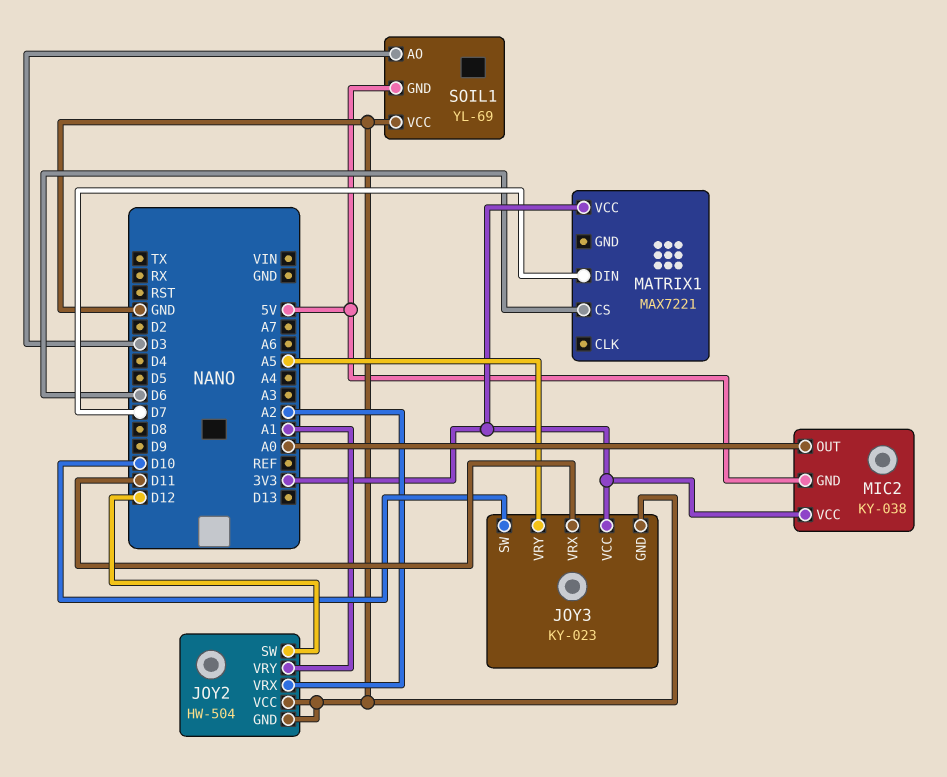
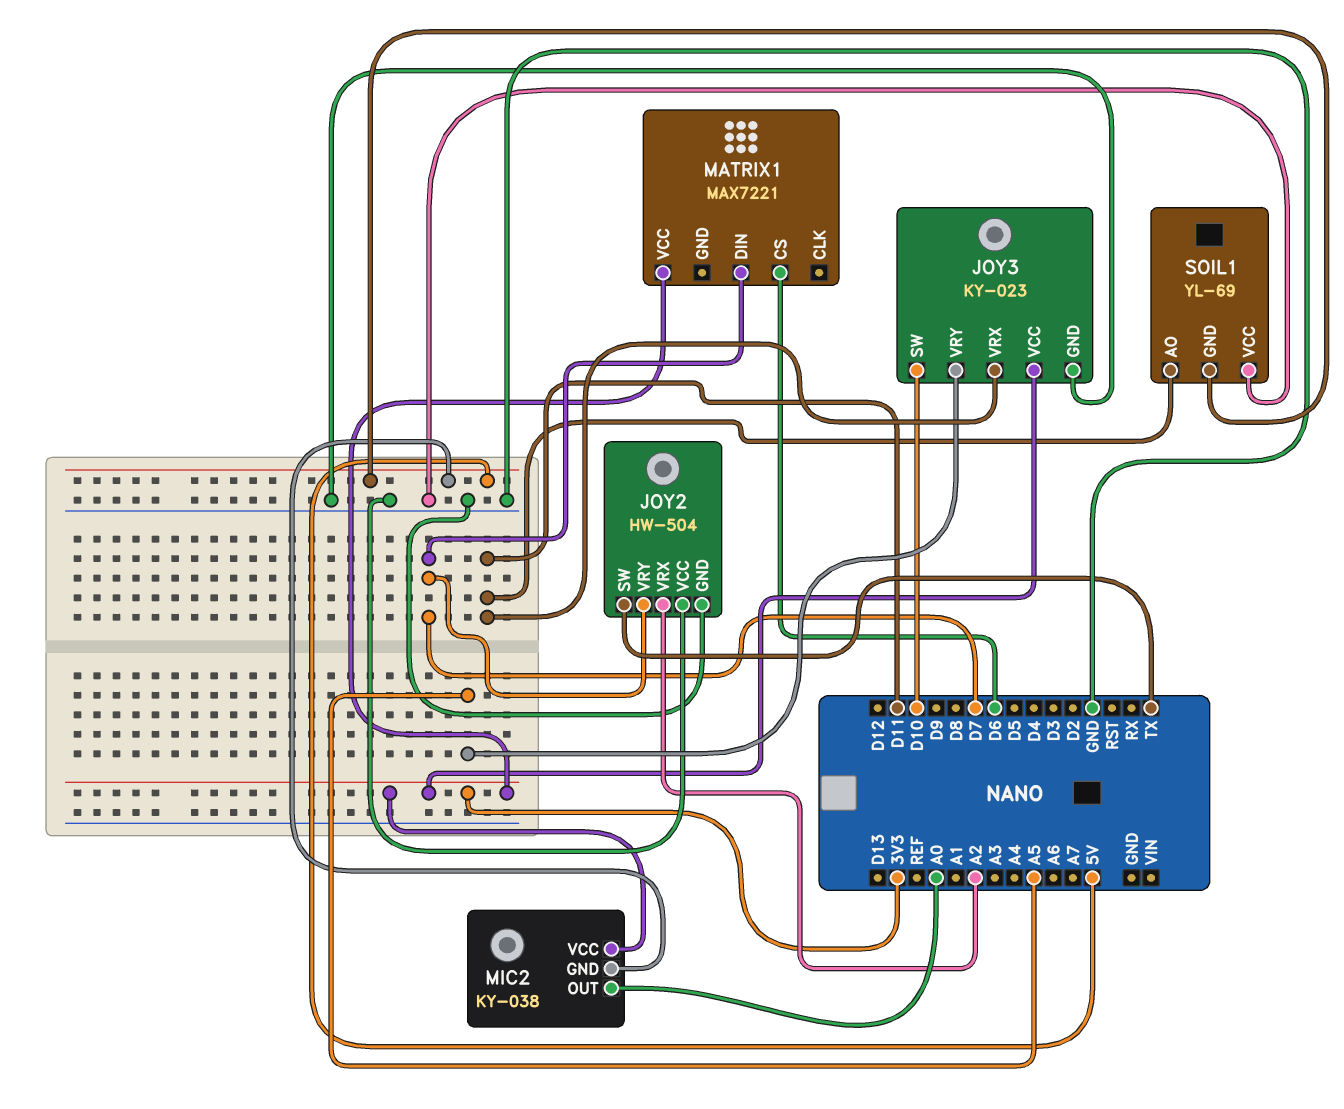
JOY2 pin SW: D12 -> TX
JOY2 pin VRY: A1 -> D7
SOIL1 pin AO: D3 -> D11

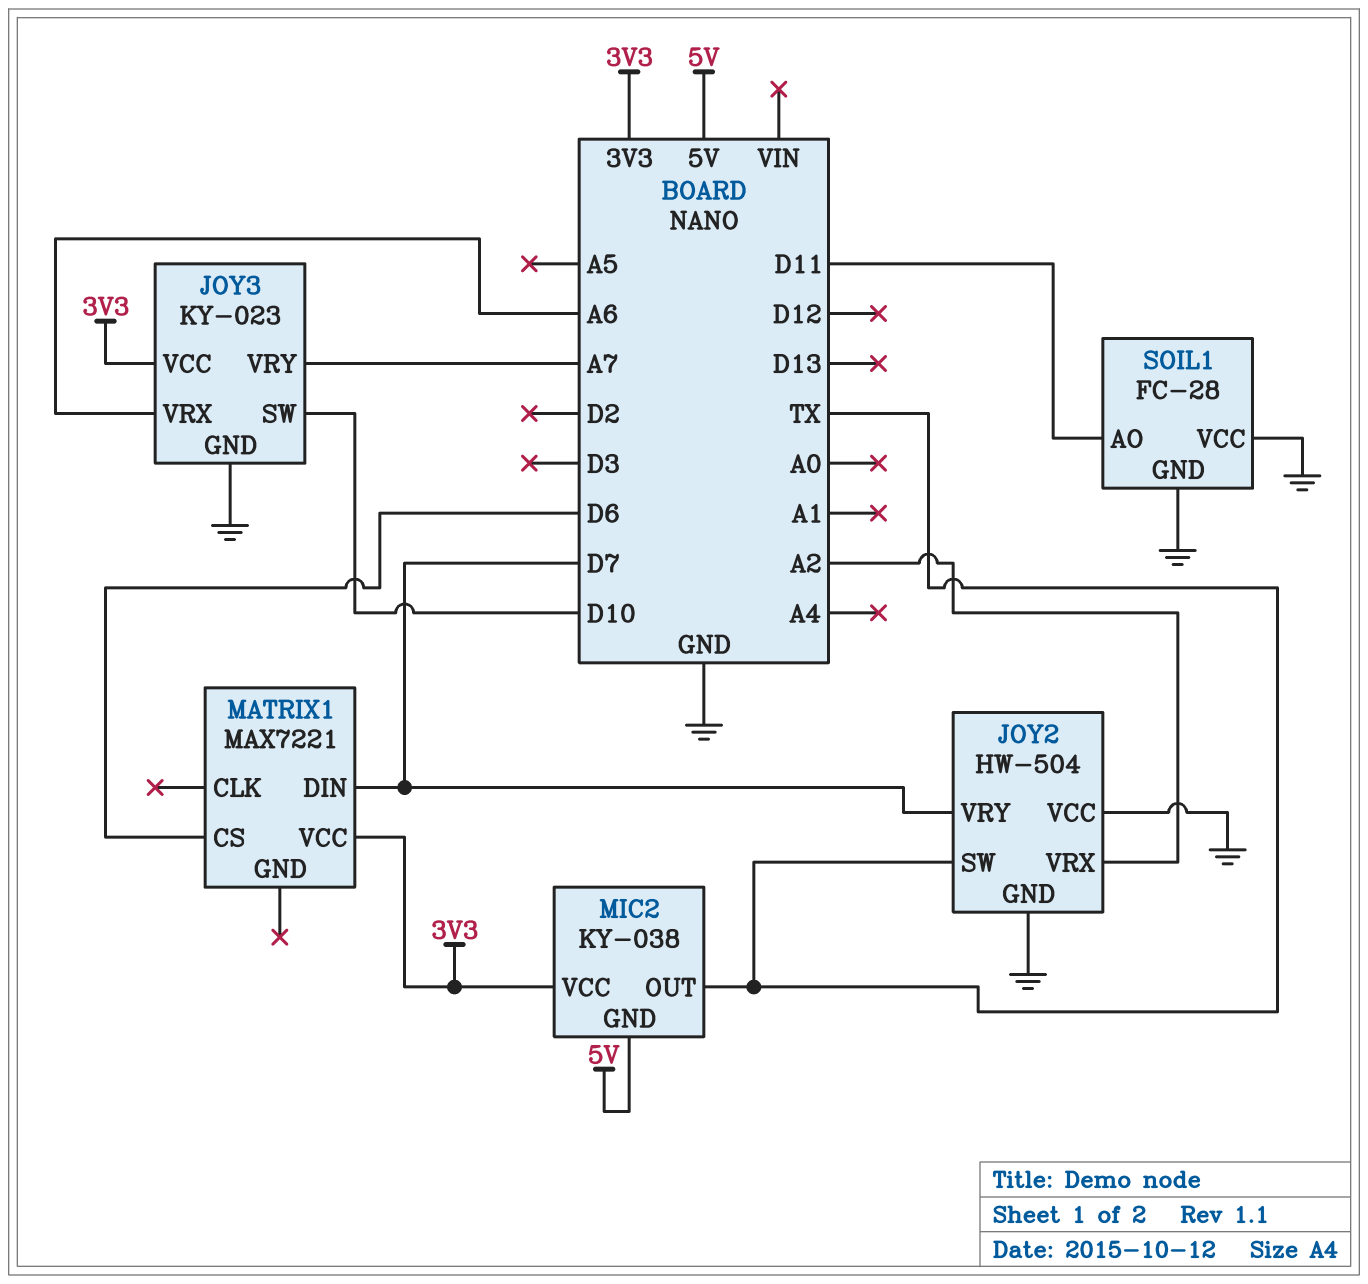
JOY3 pin VRX: D11 -> A6
JOY3 pin VRY: A5 -> A7
MIC2 pin OUT: A0 -> TX
SOIL1: YL-69 -> FC-28
SOIL1 pin GND: 5V -> GND

